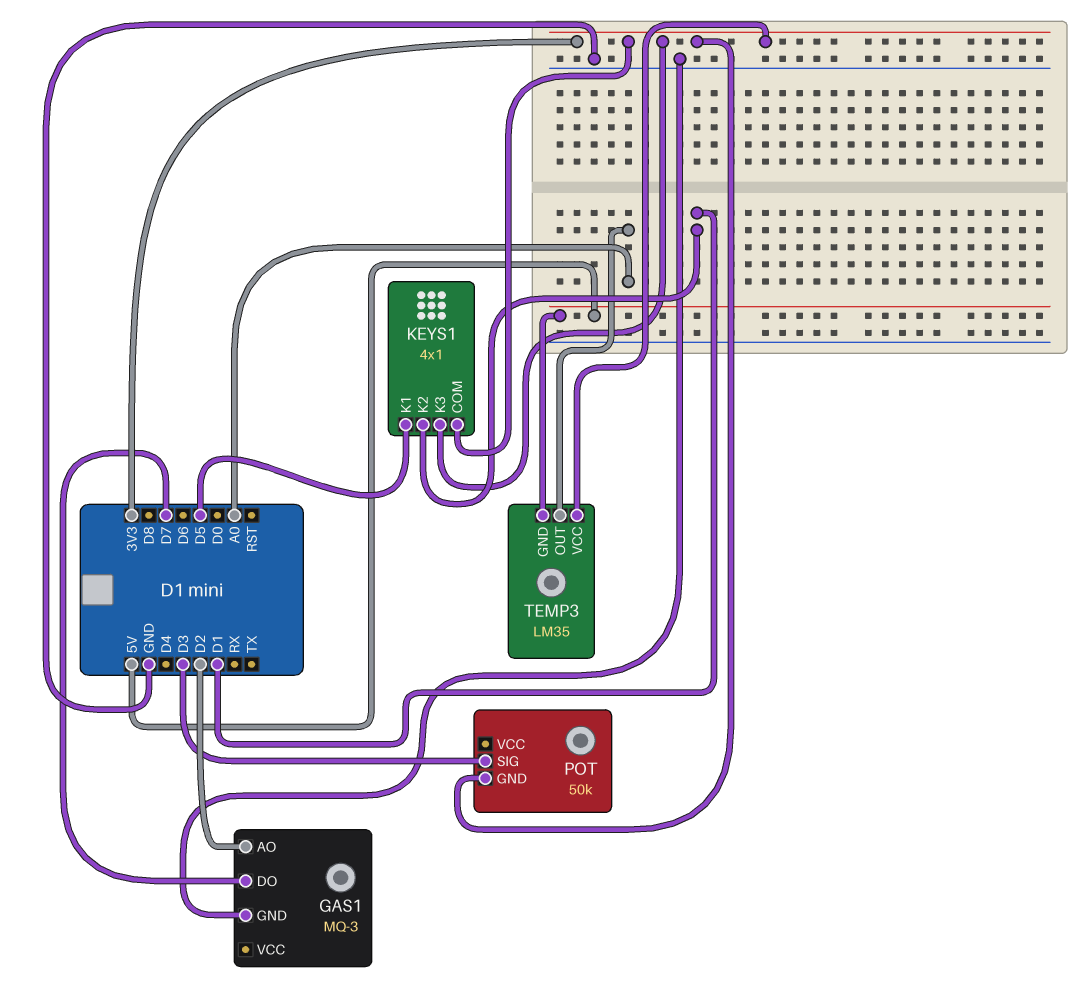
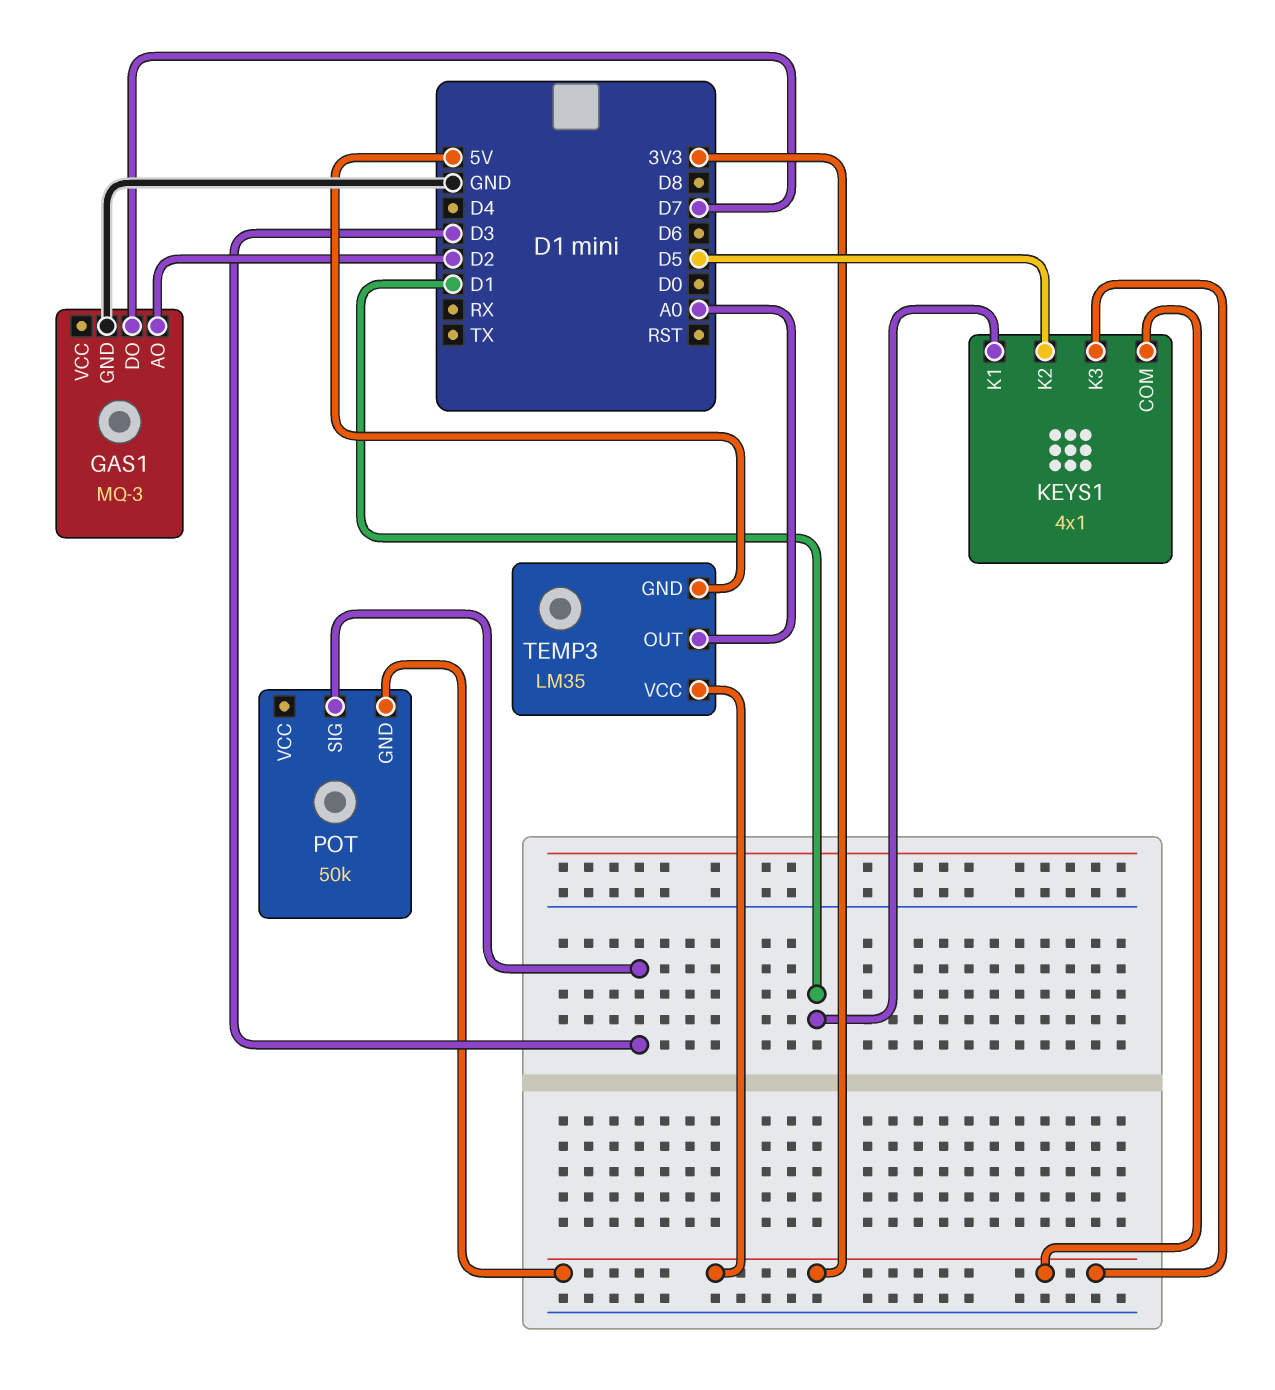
KEYS1 pin K1: D5 -> D1
KEYS1 pin K2: D1 -> D5

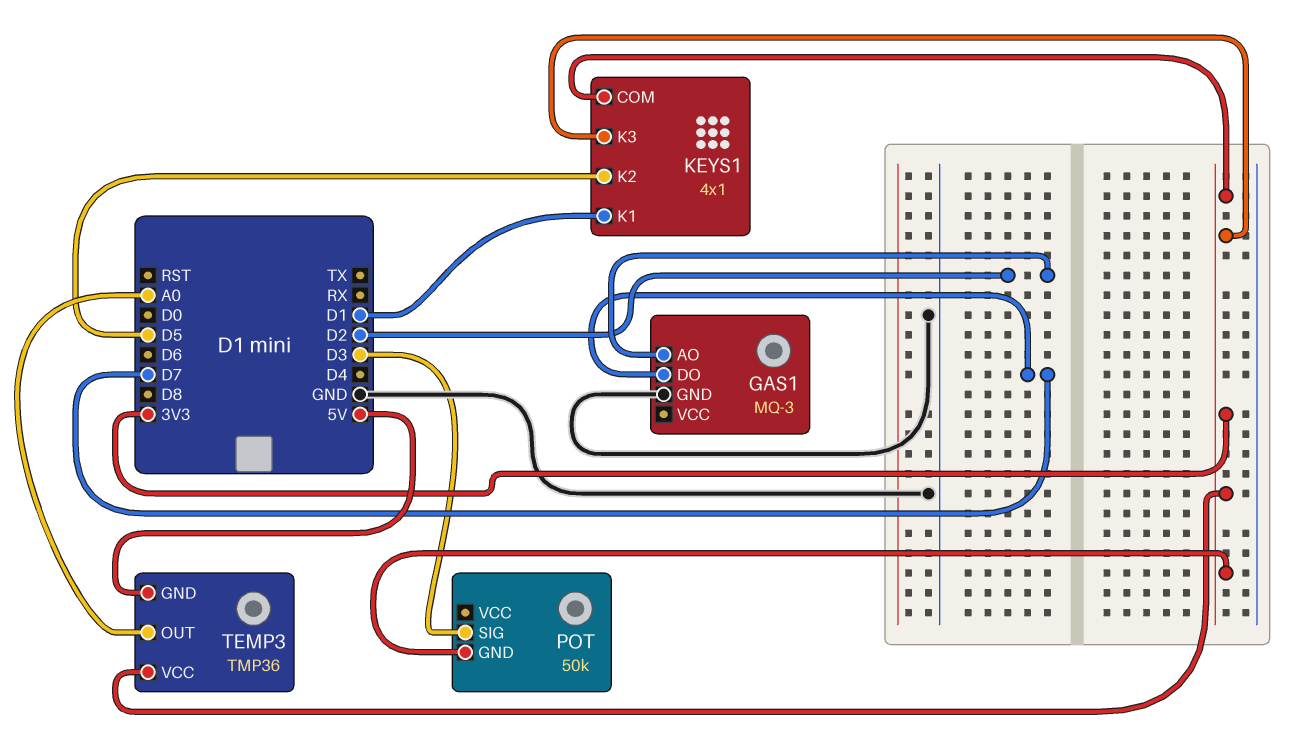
TEMP3: LM35 -> TMP36

